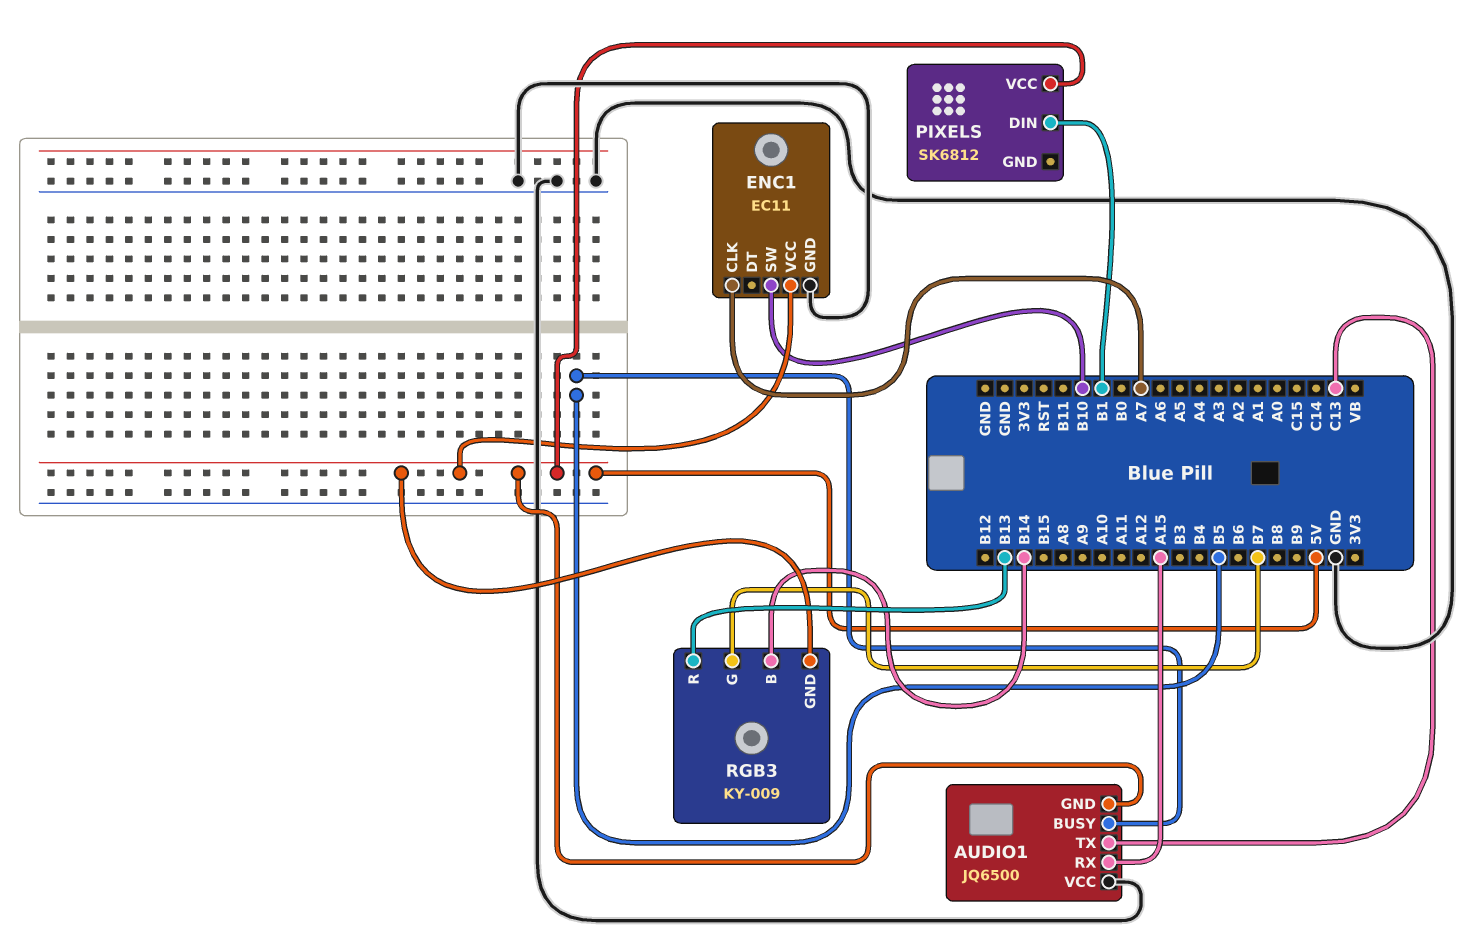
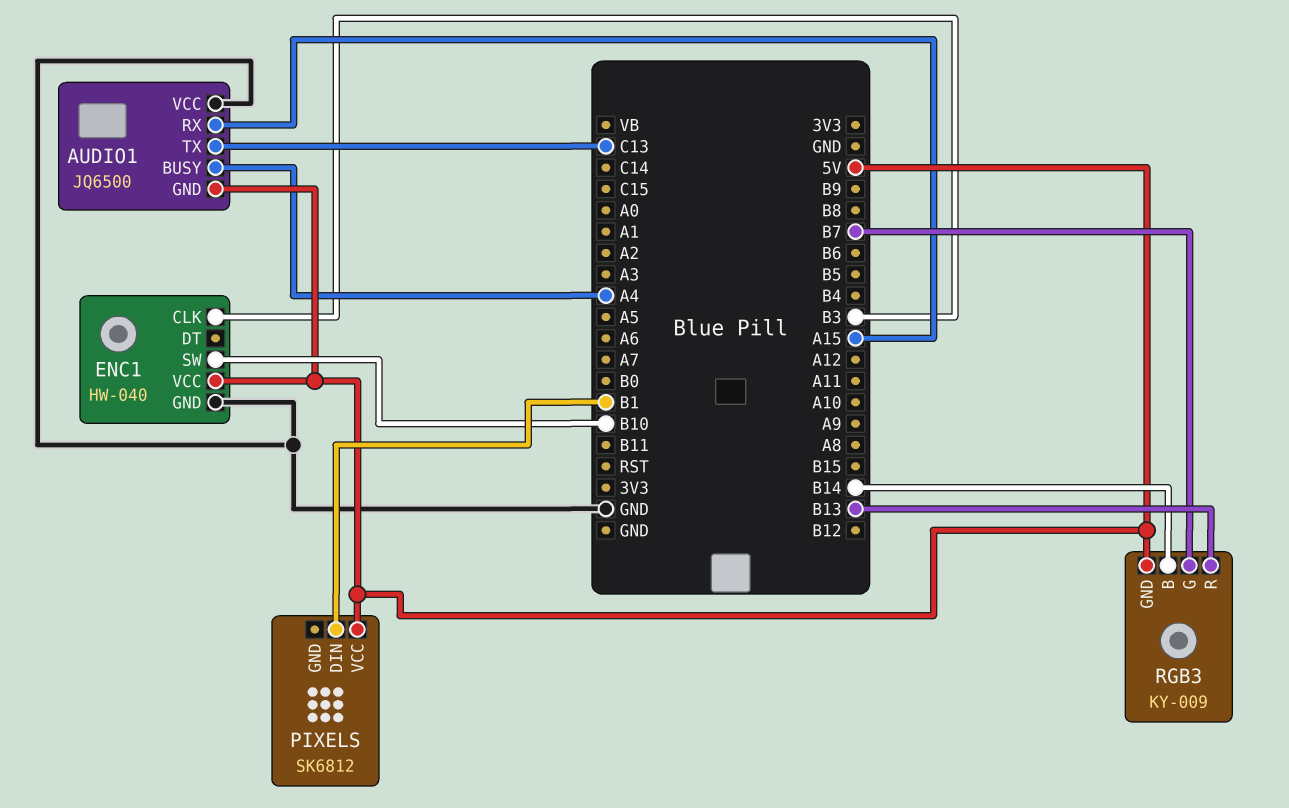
AUDIO1 pin BUSY: B5 -> A4
ENC1: EC11 -> HW-040
ENC1 pin CLK: A7 -> B3

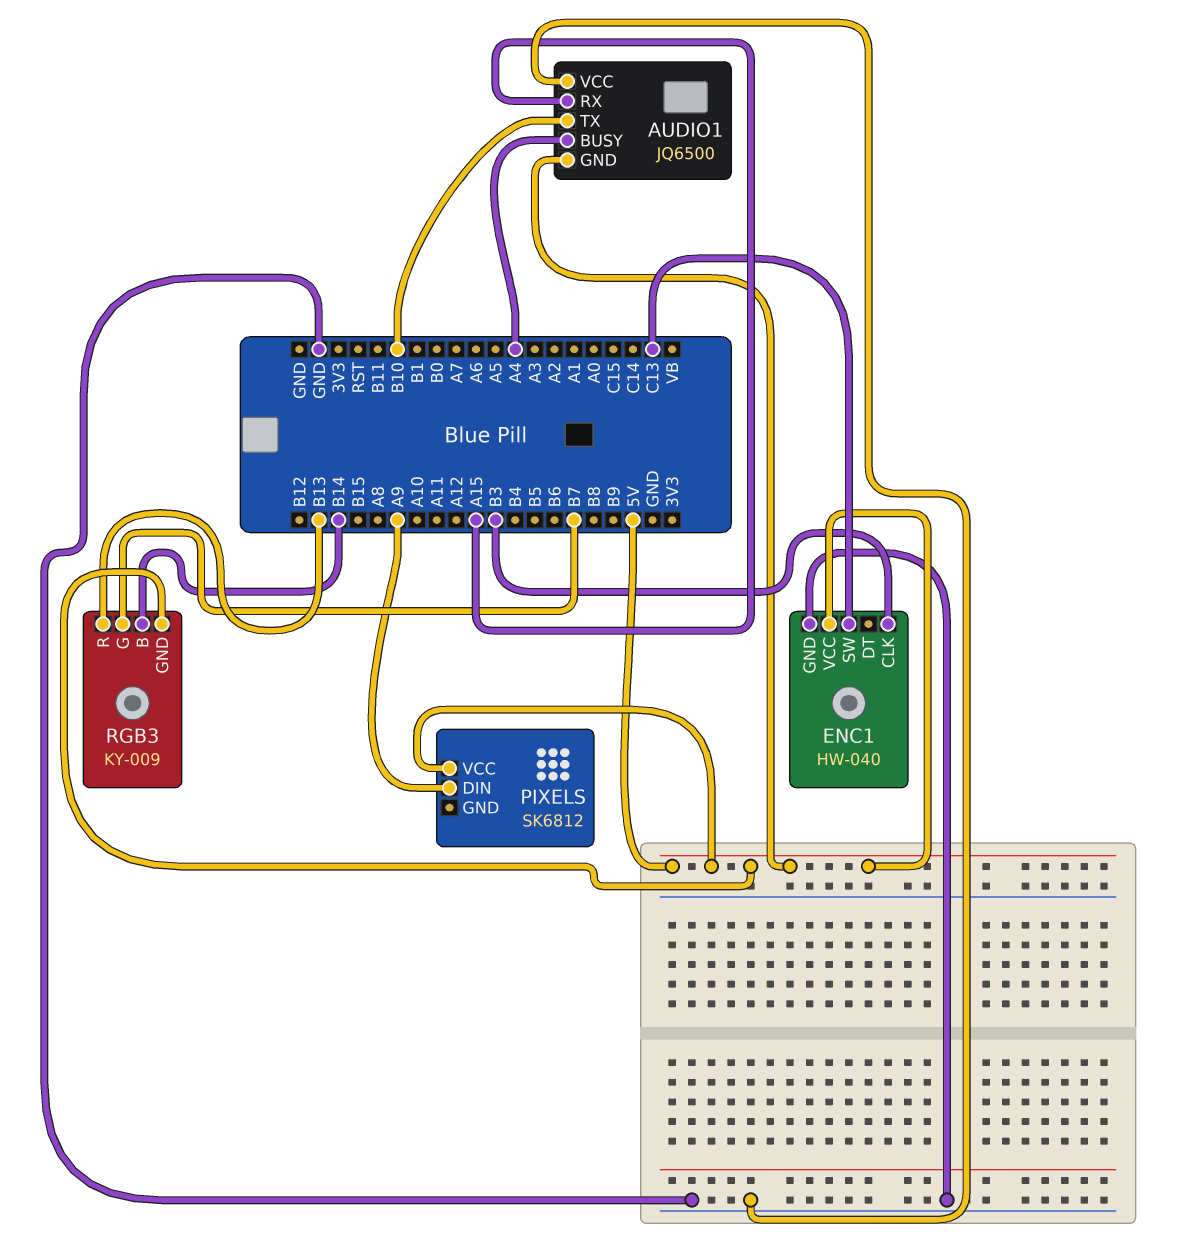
AUDIO1 pin TX: C13 -> B10
ENC1 pin SW: B10 -> C13
PIXELS pin DIN: B1 -> A9

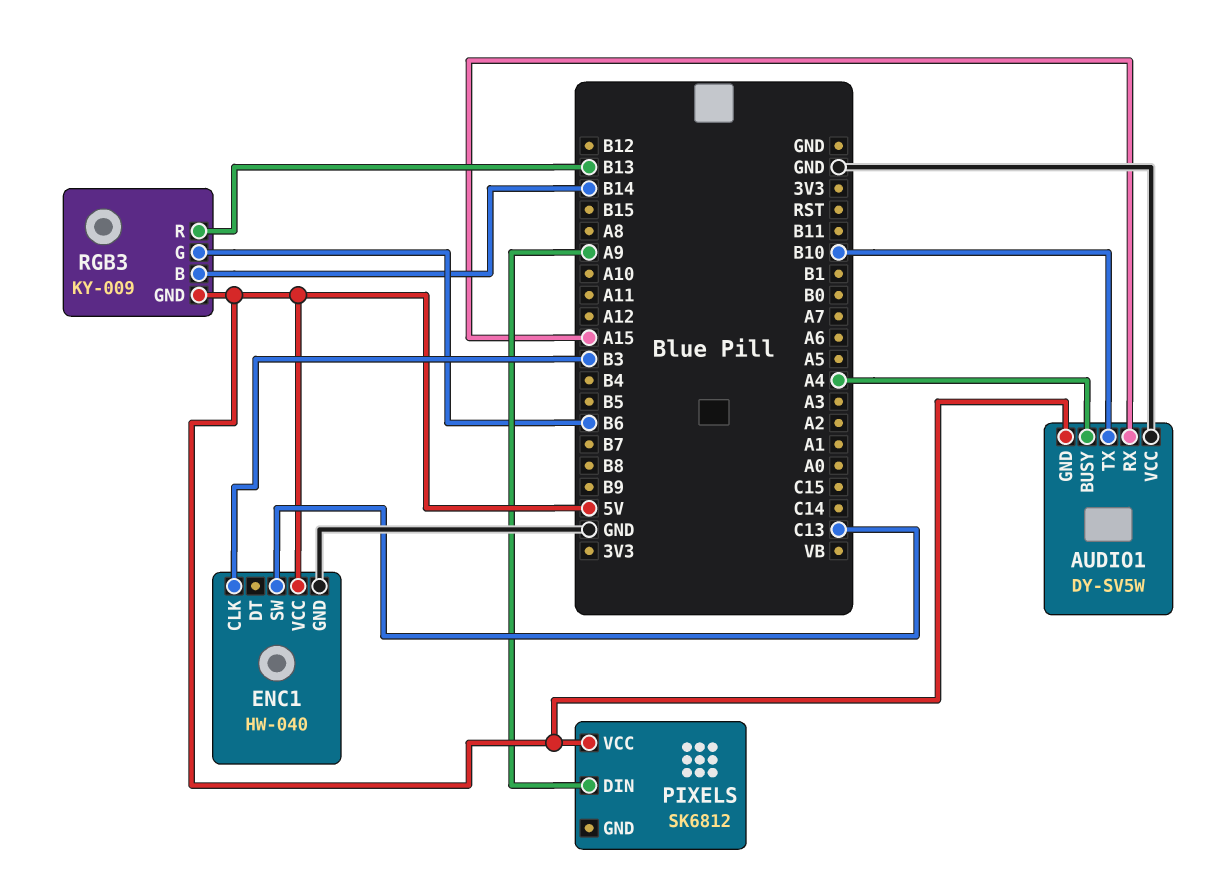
AUDIO1: JQ6500 -> DY-SV5W
RGB3 pin G: B7 -> B6

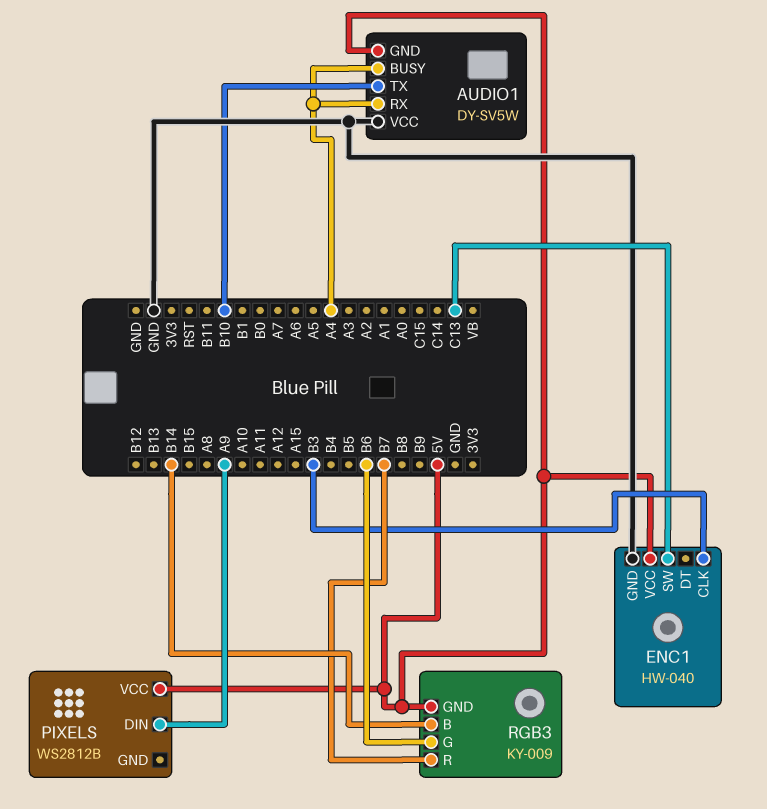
AUDIO1 pin RX: A15 -> A4
PIXELS: SK6812 -> WS2812B
RGB3 pin R: B13 -> B7

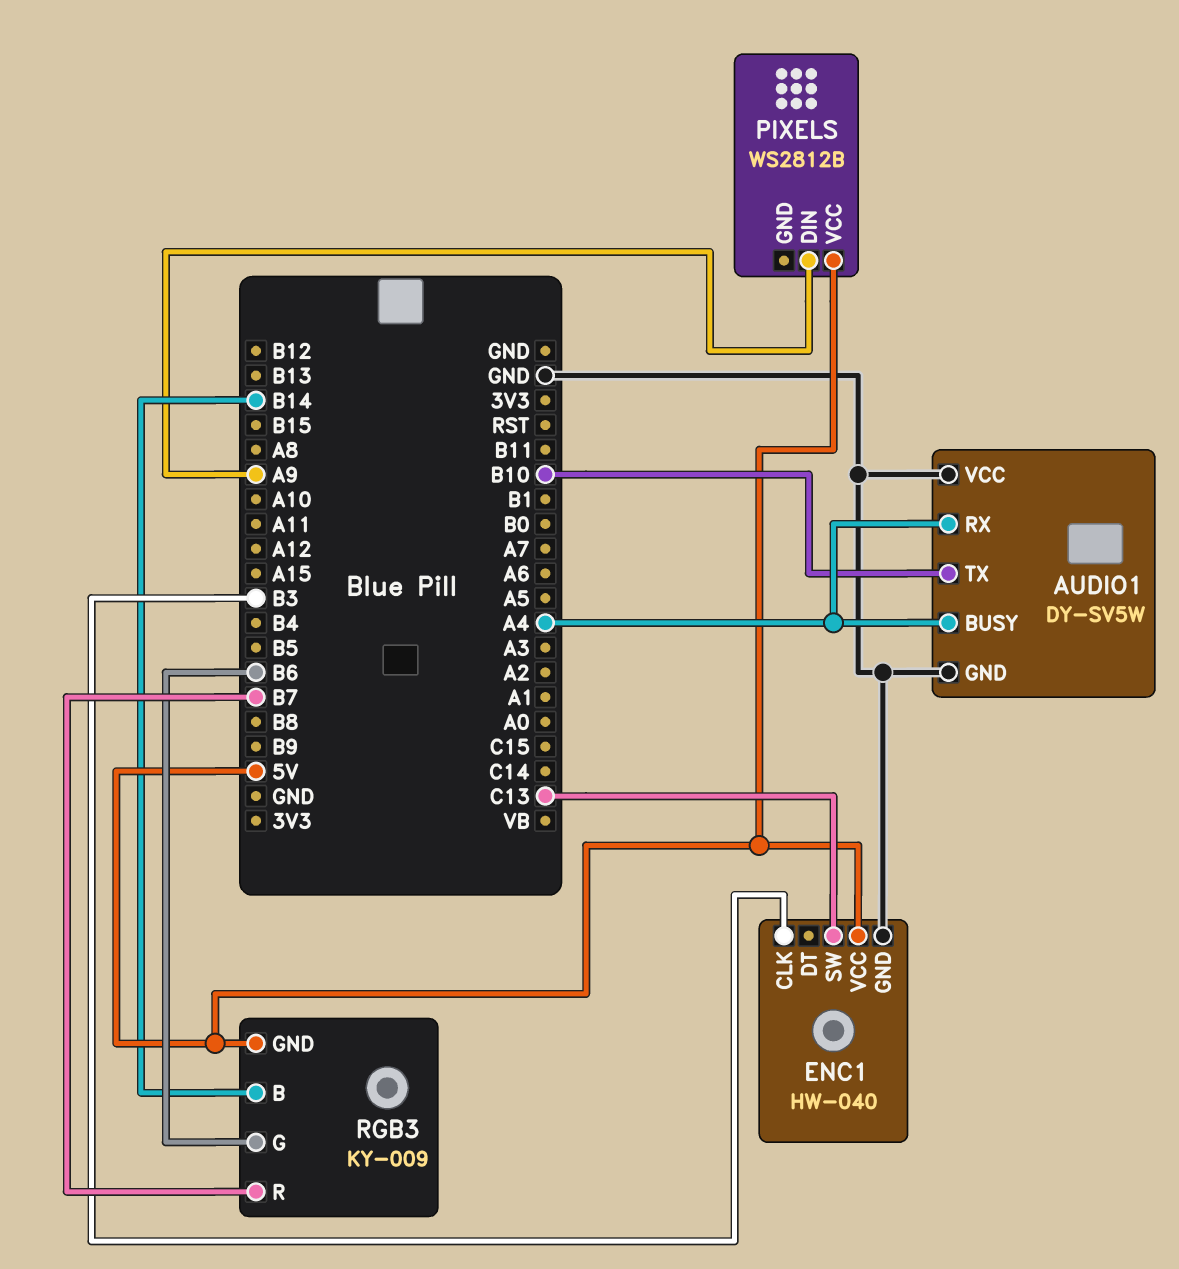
AUDIO1 pin GND: 5V -> GND

